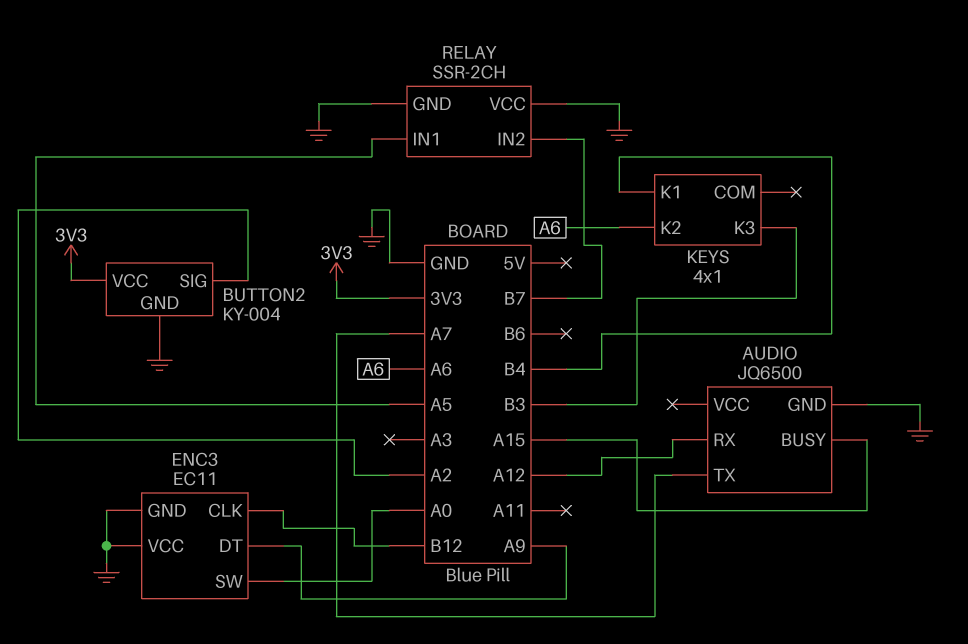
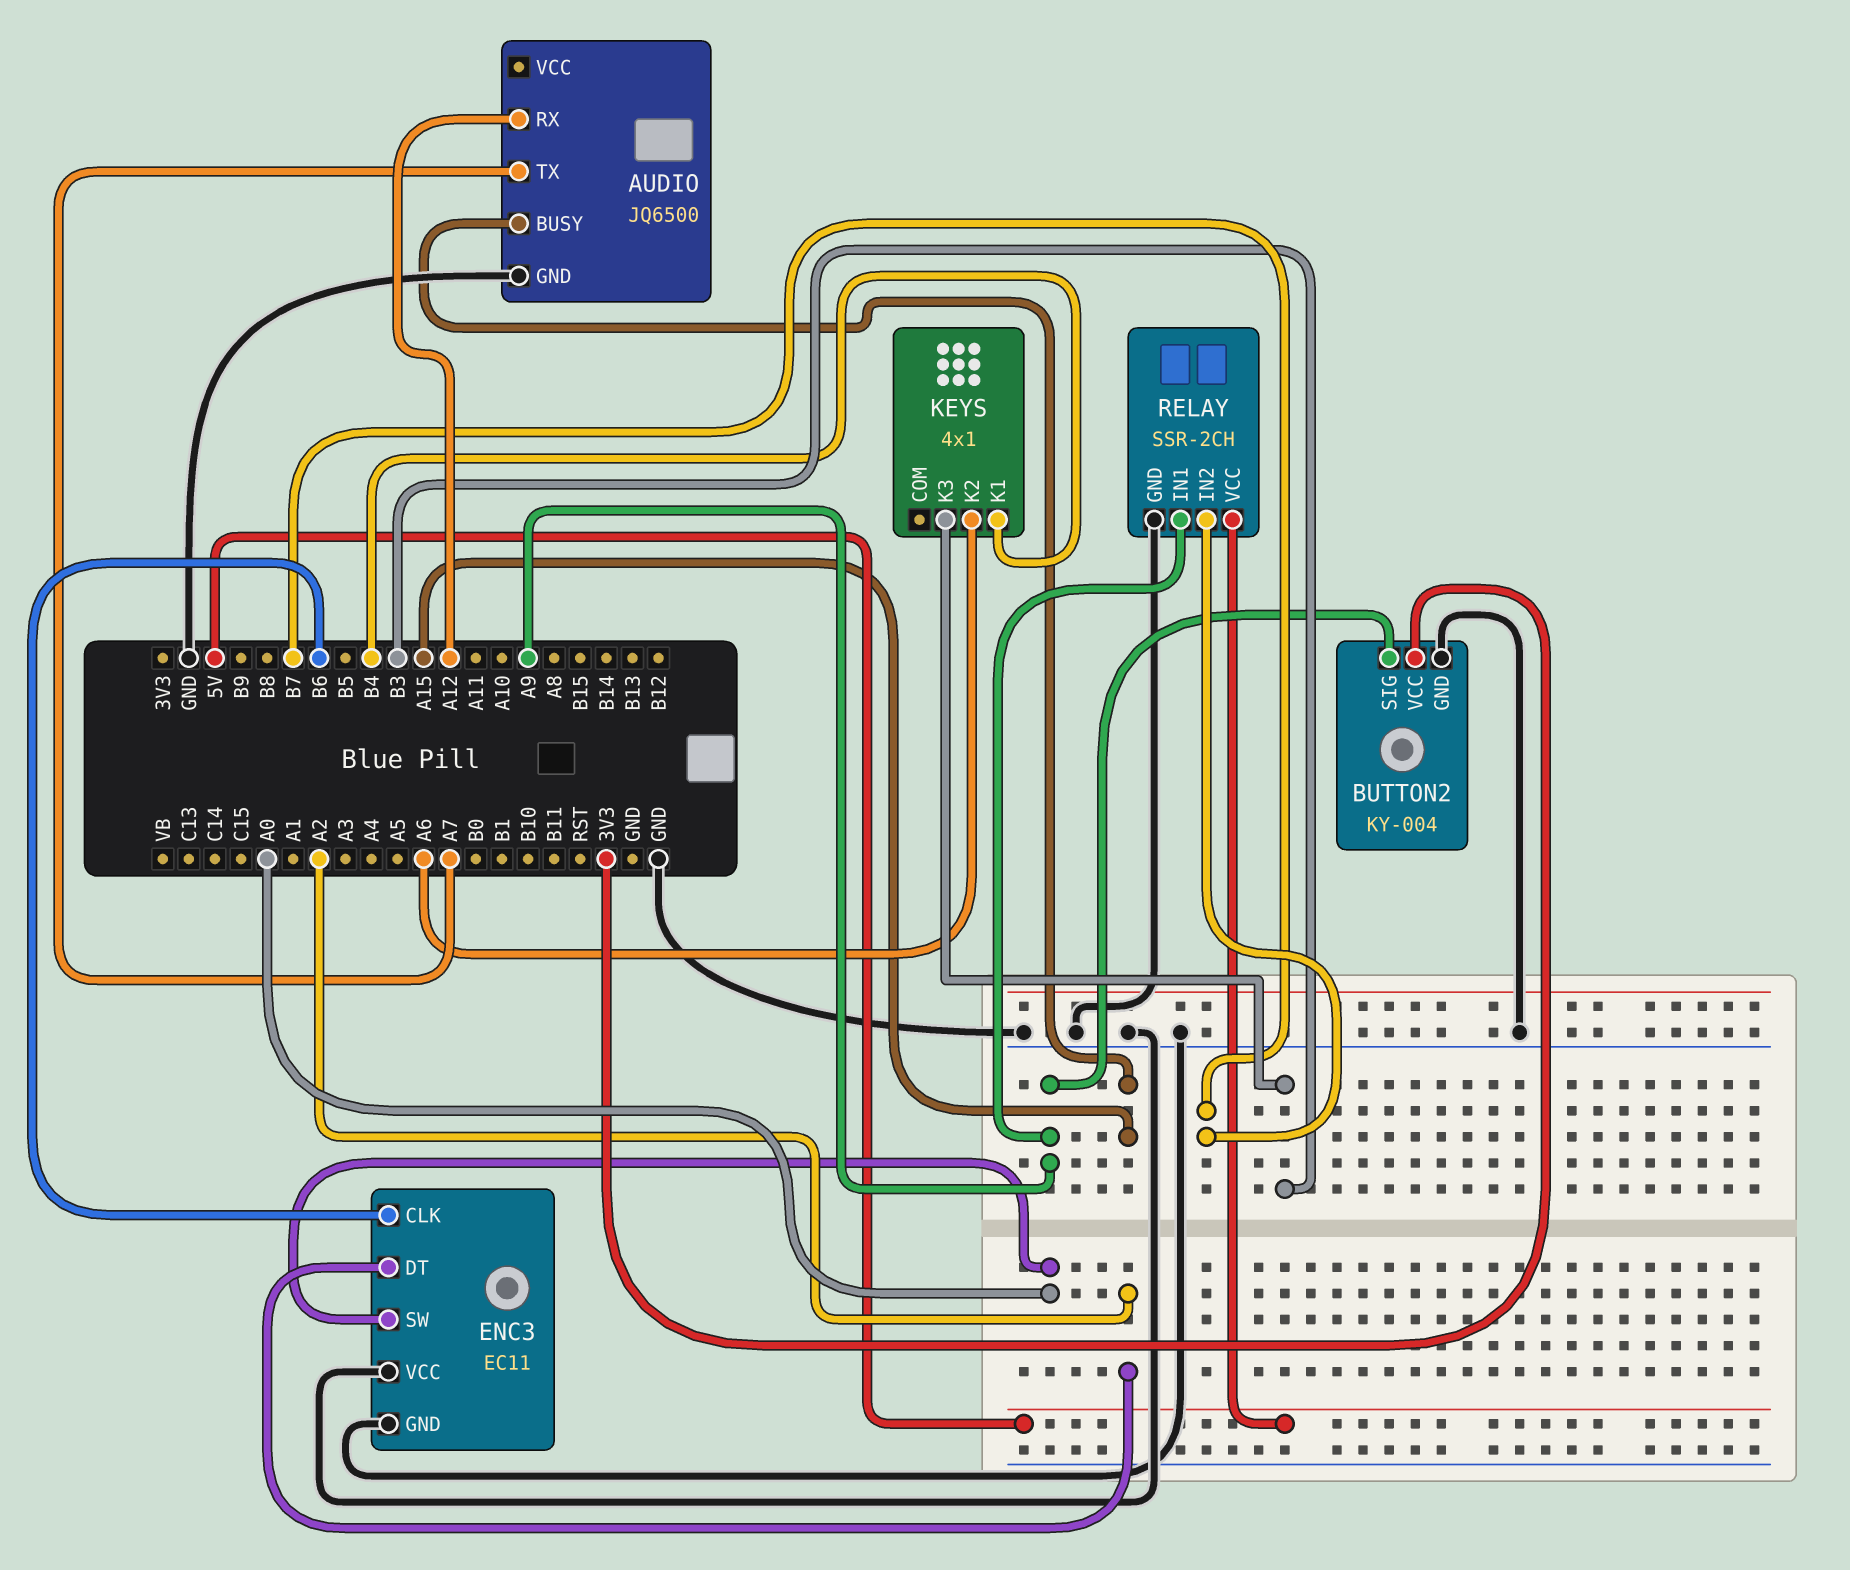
BUTTON2 pin SIG: A2 -> A9
ENC3 pin CLK: B12 -> B6
ENC3 pin DT: A9 -> A2
RELAY pin IN1: A5 -> A9
RELAY pin VCC: GND -> 5V

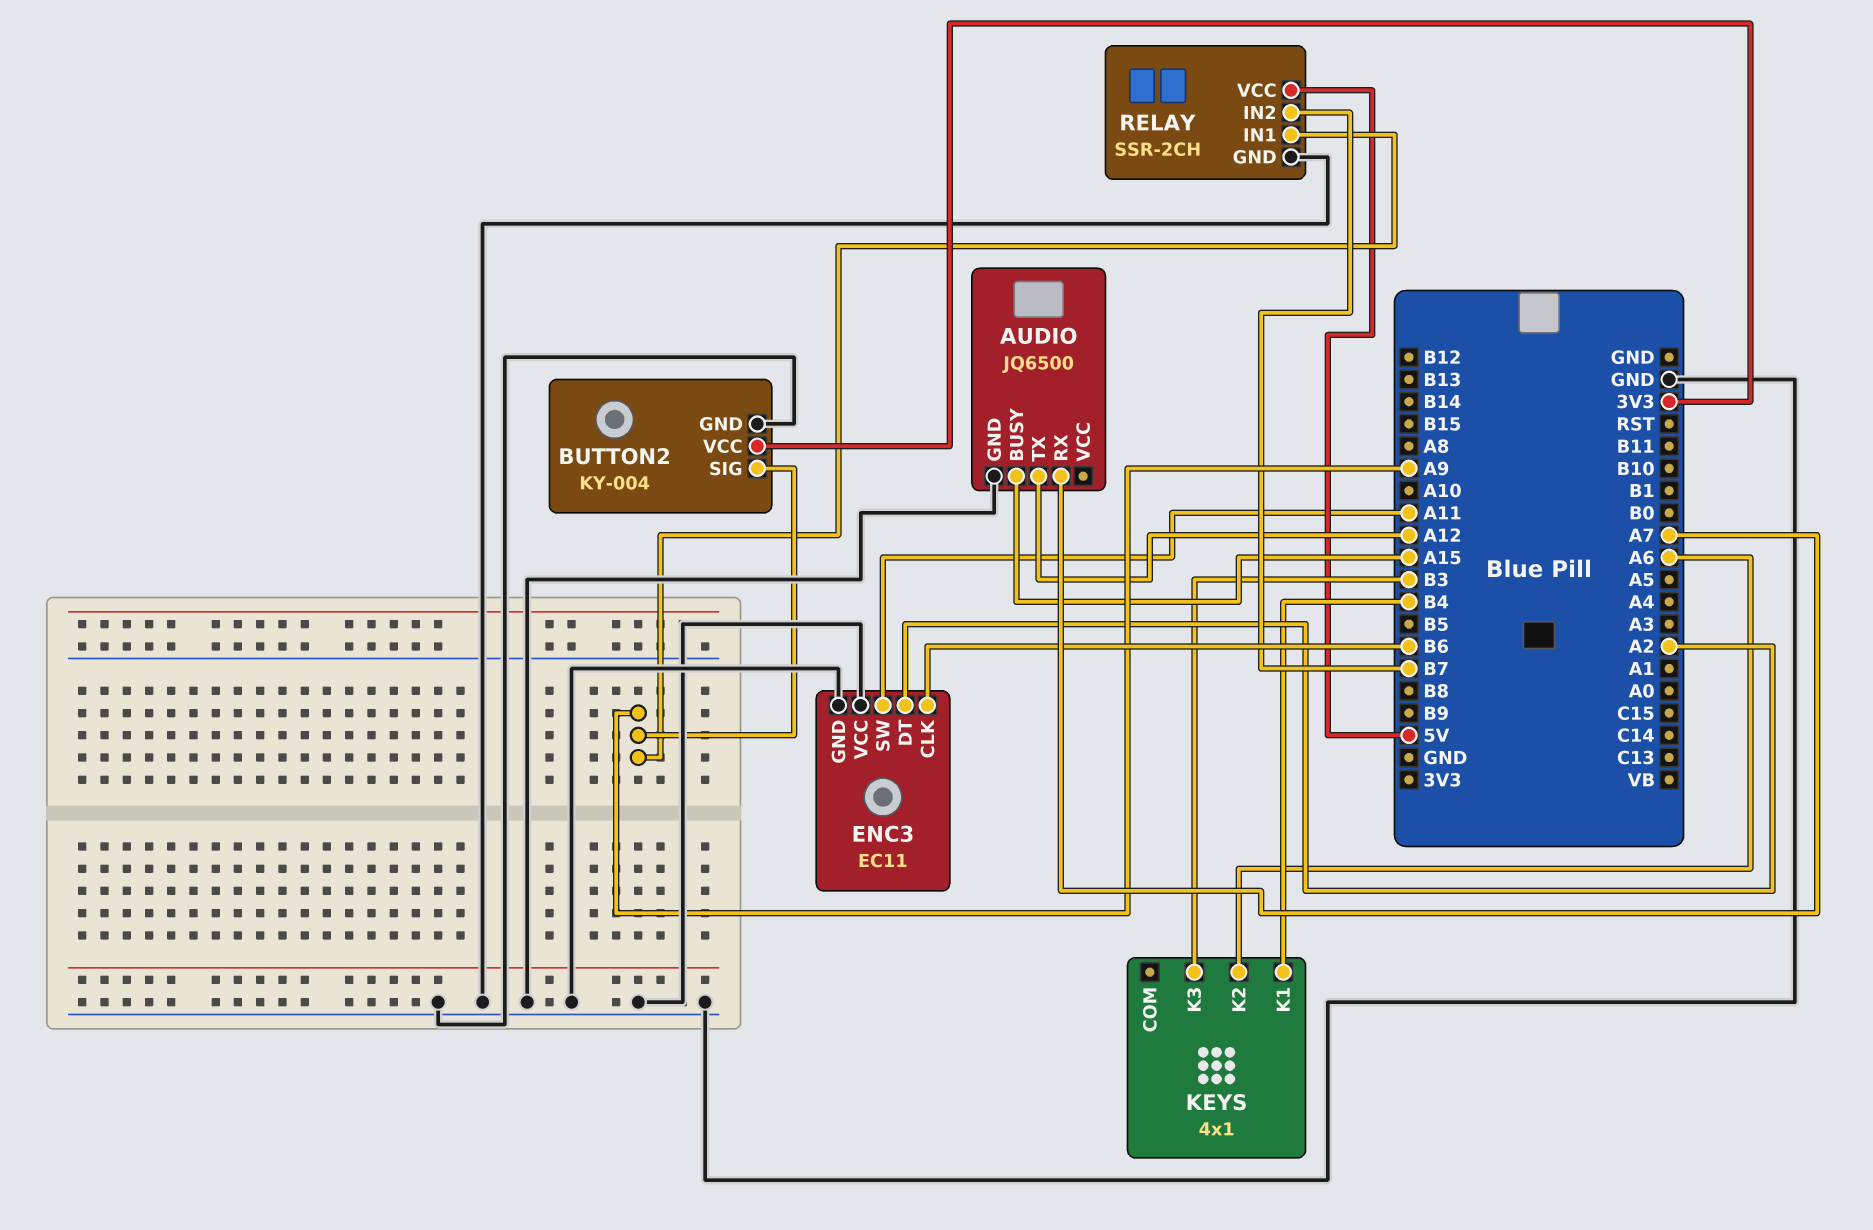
AUDIO pin RX: A12 -> A7
AUDIO pin TX: A7 -> A12
ENC3 pin SW: A0 -> A11

